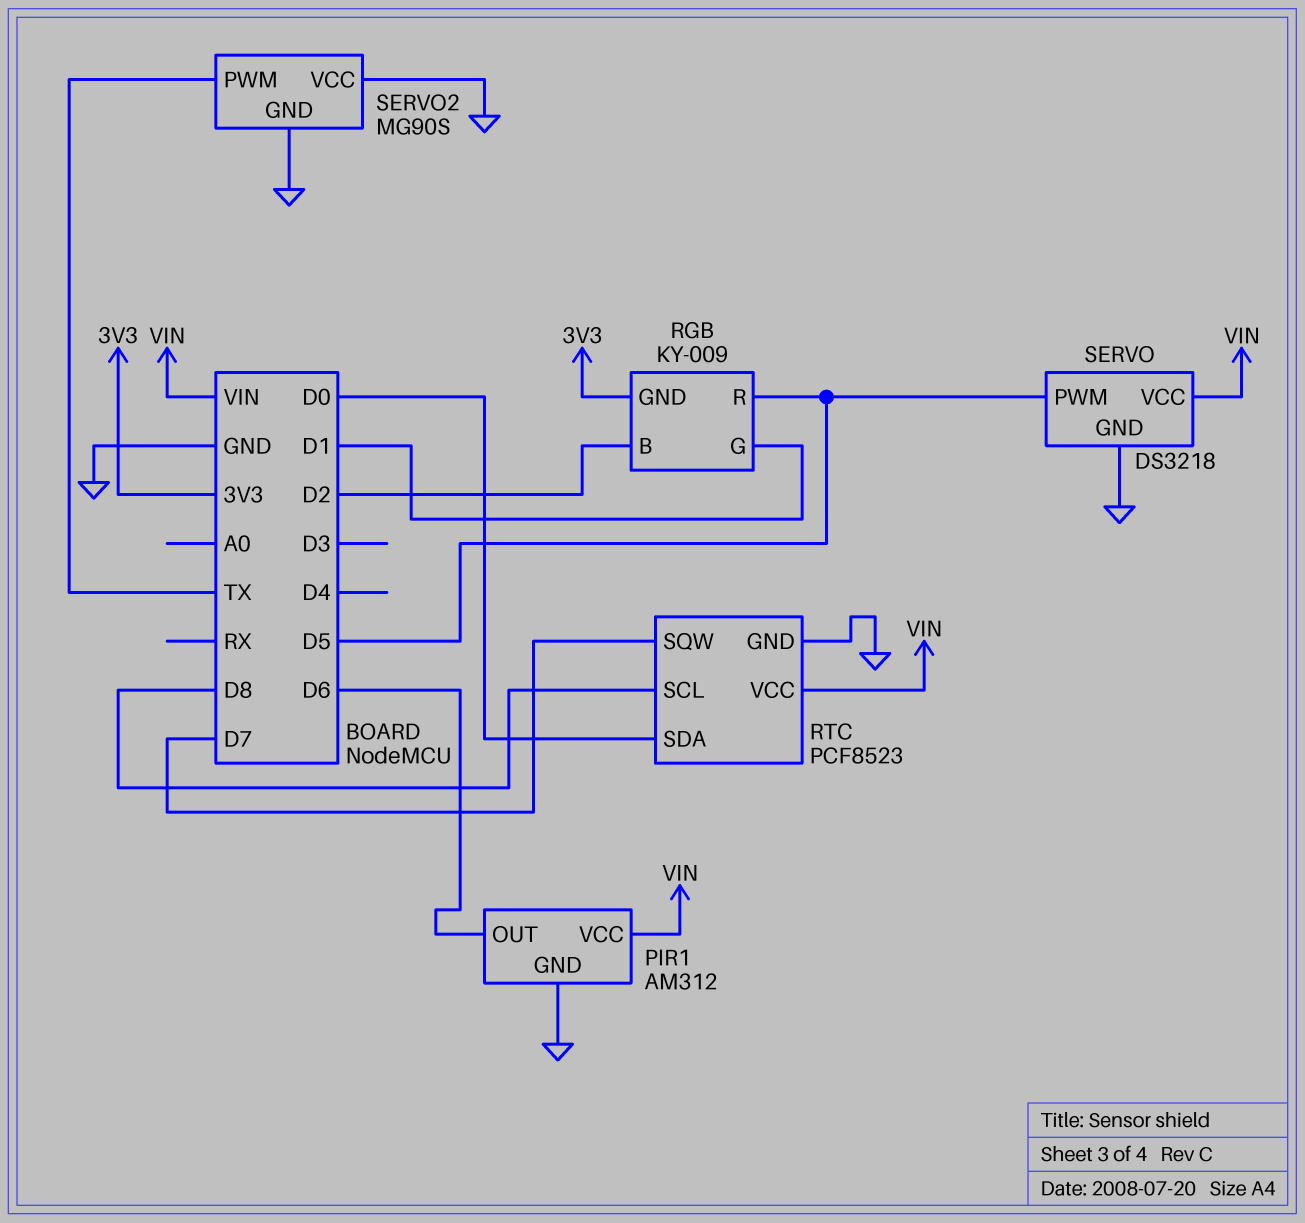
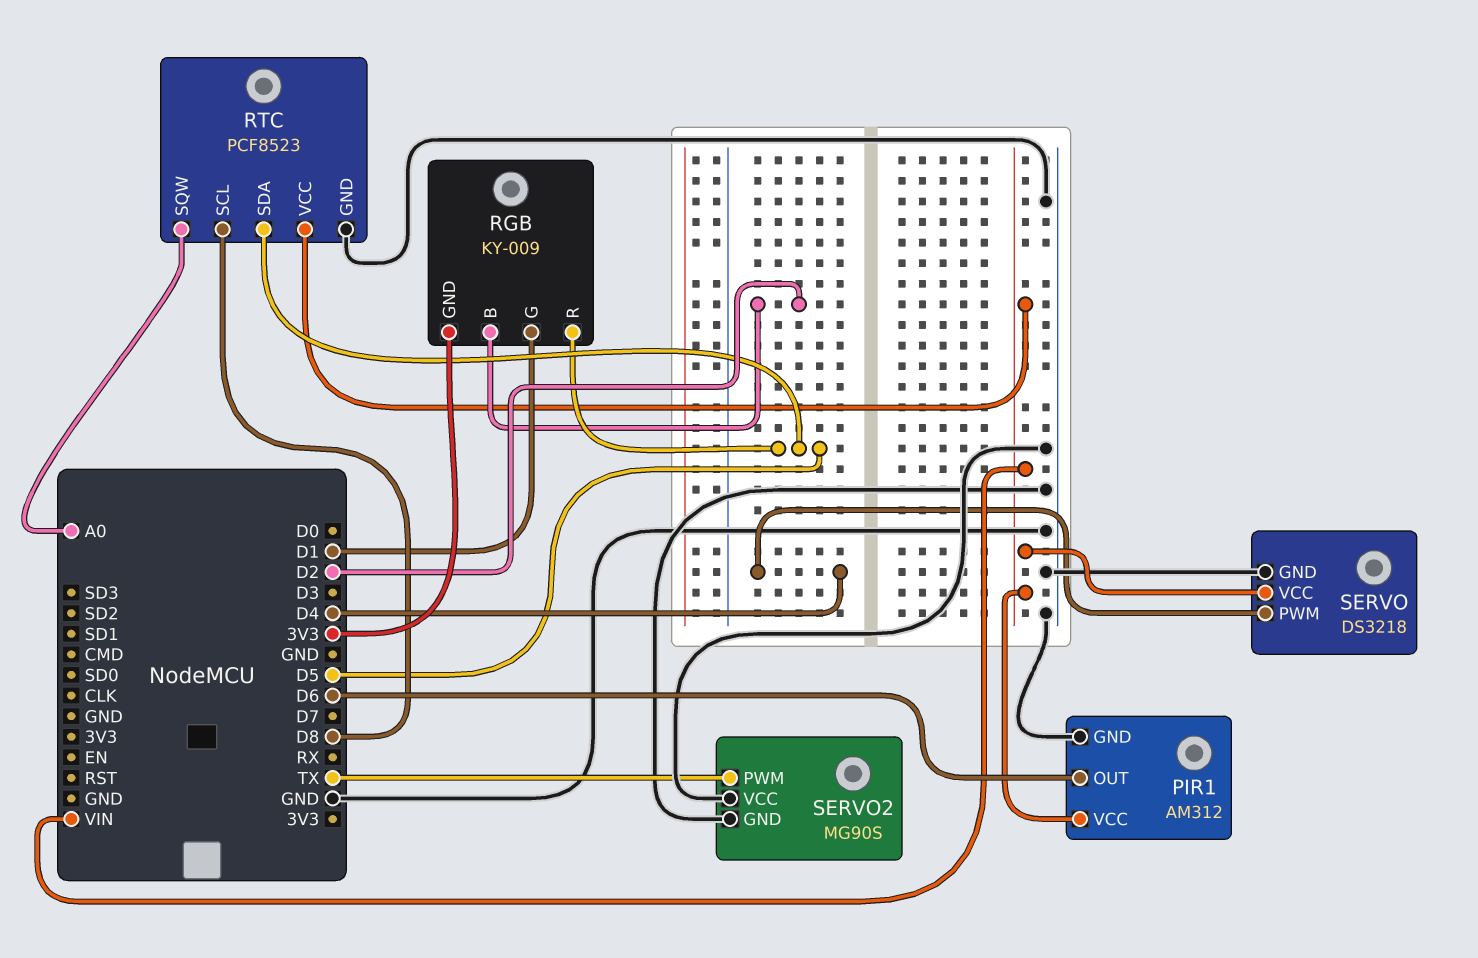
RTC pin SDA: D0 -> D5
RTC pin SQW: D7 -> A0
SERVO pin PWM: D5 -> D4

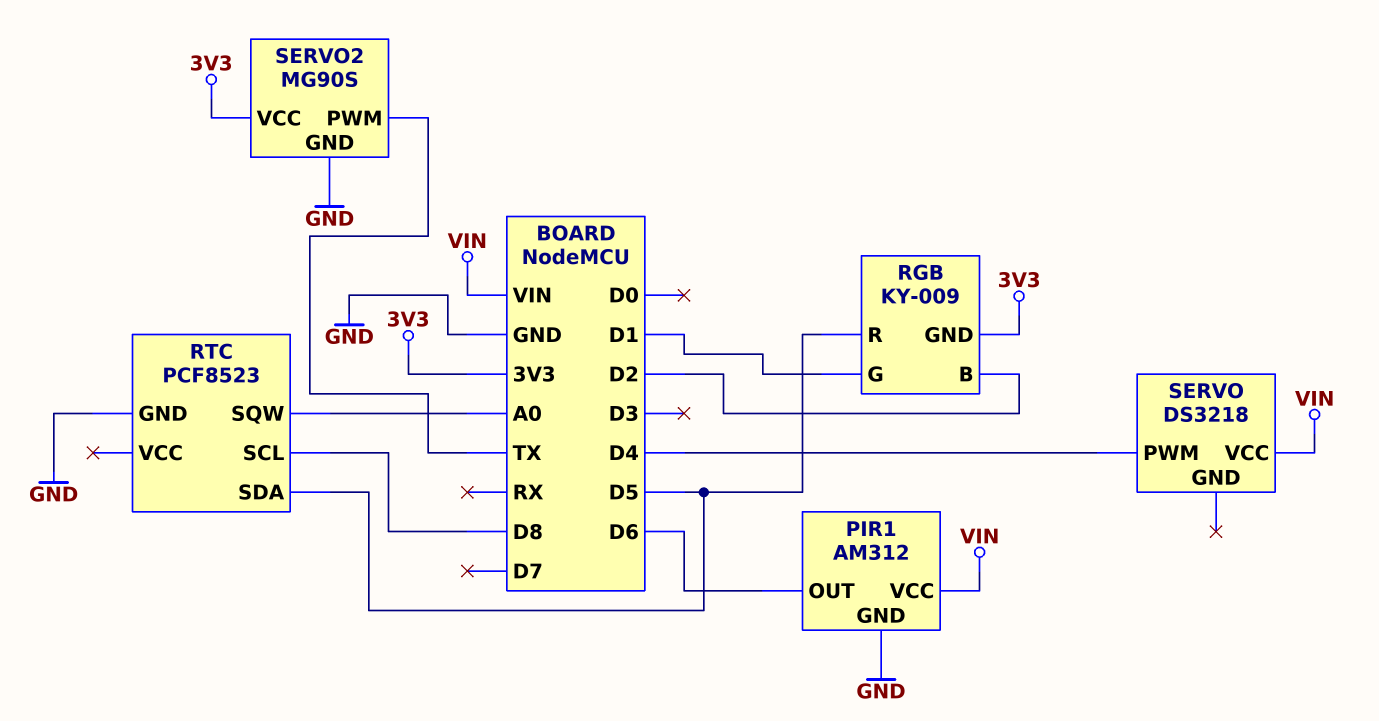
RTC pin VCC: VIN -> none
SERVO pin GND: GND -> none
SERVO2 pin VCC: GND -> 3V3

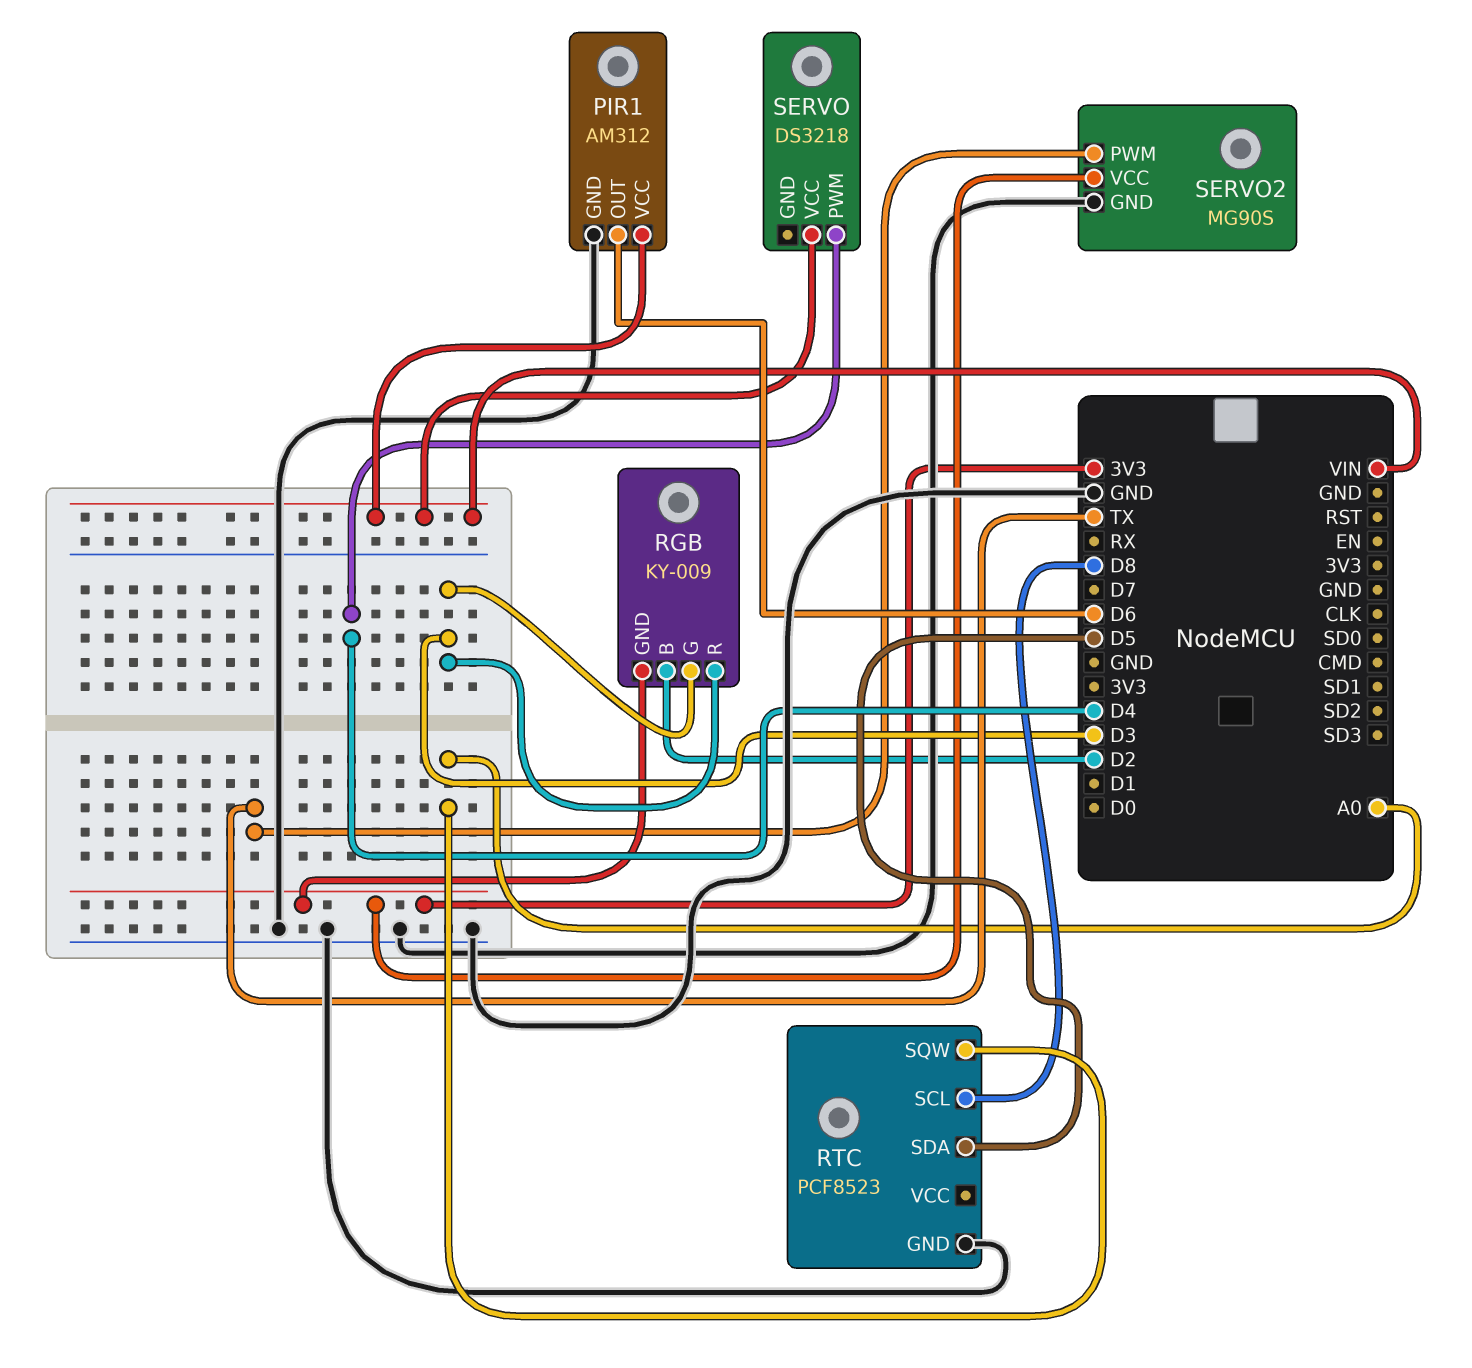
RGB pin G: D1 -> D3
RGB pin R: D5 -> D3

